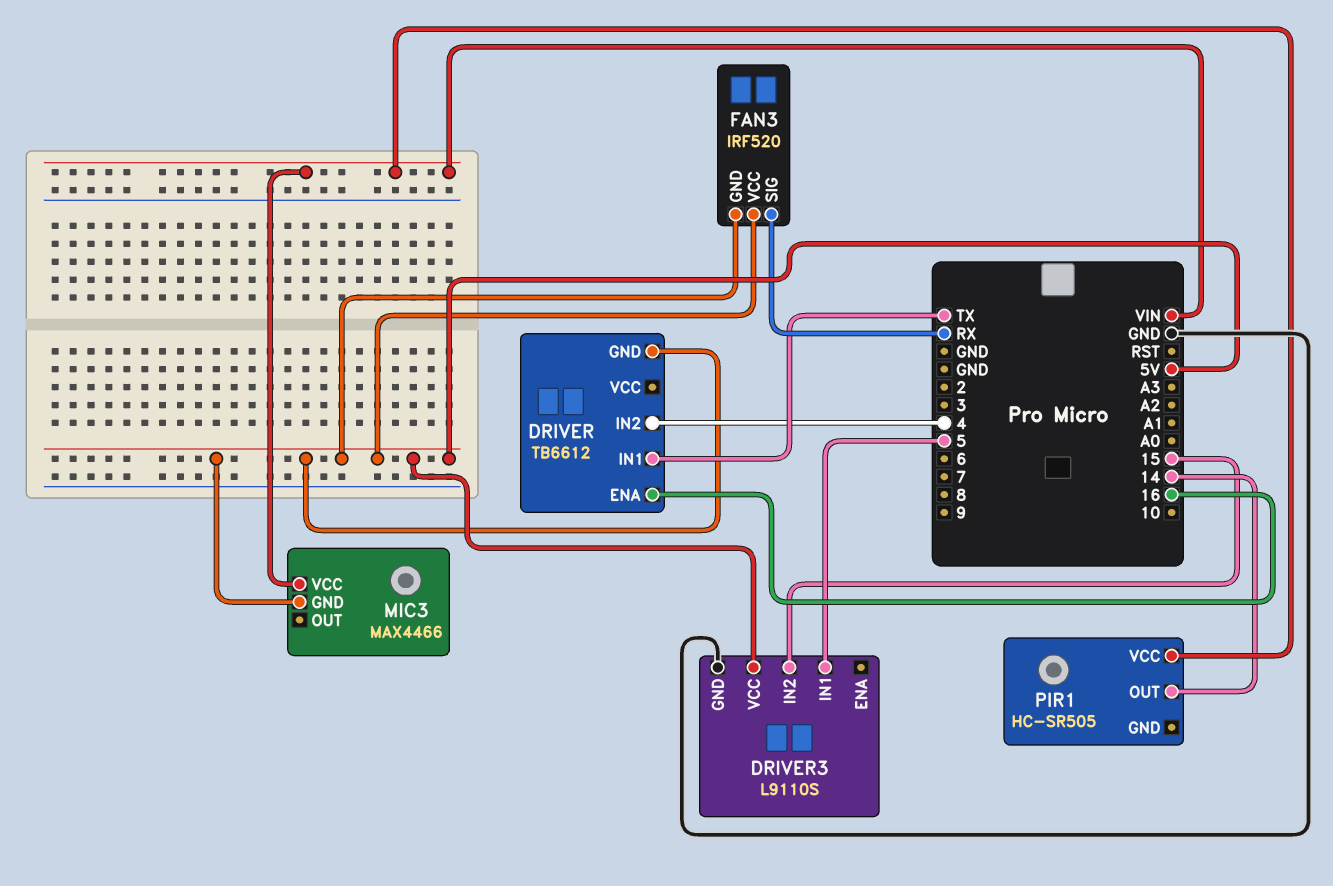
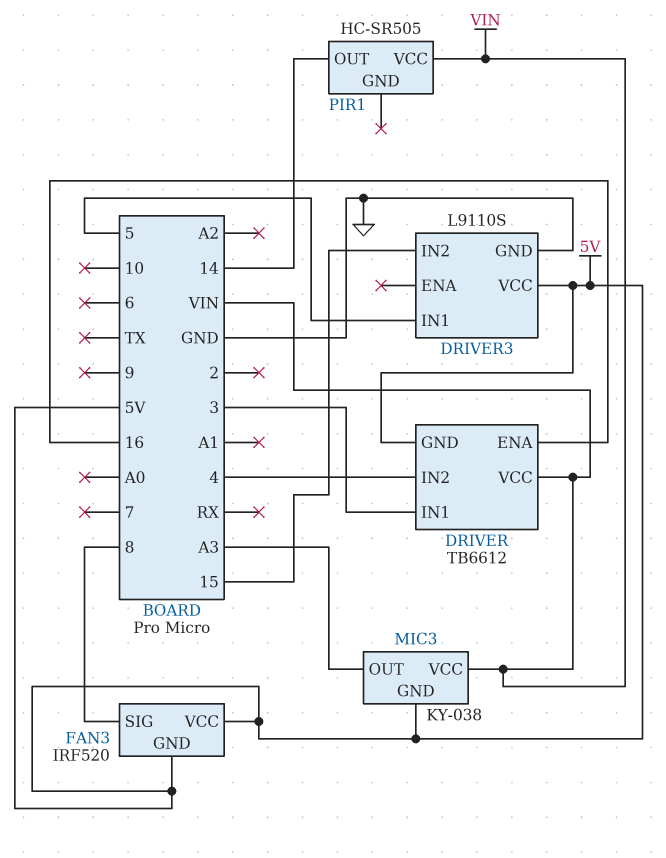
DRIVER pin IN1: TX -> 3
DRIVER pin VCC: none -> VIN
FAN3 pin SIG: RX -> 8
MIC3: MAX4466 -> KY-038
MIC3 pin OUT: none -> A3

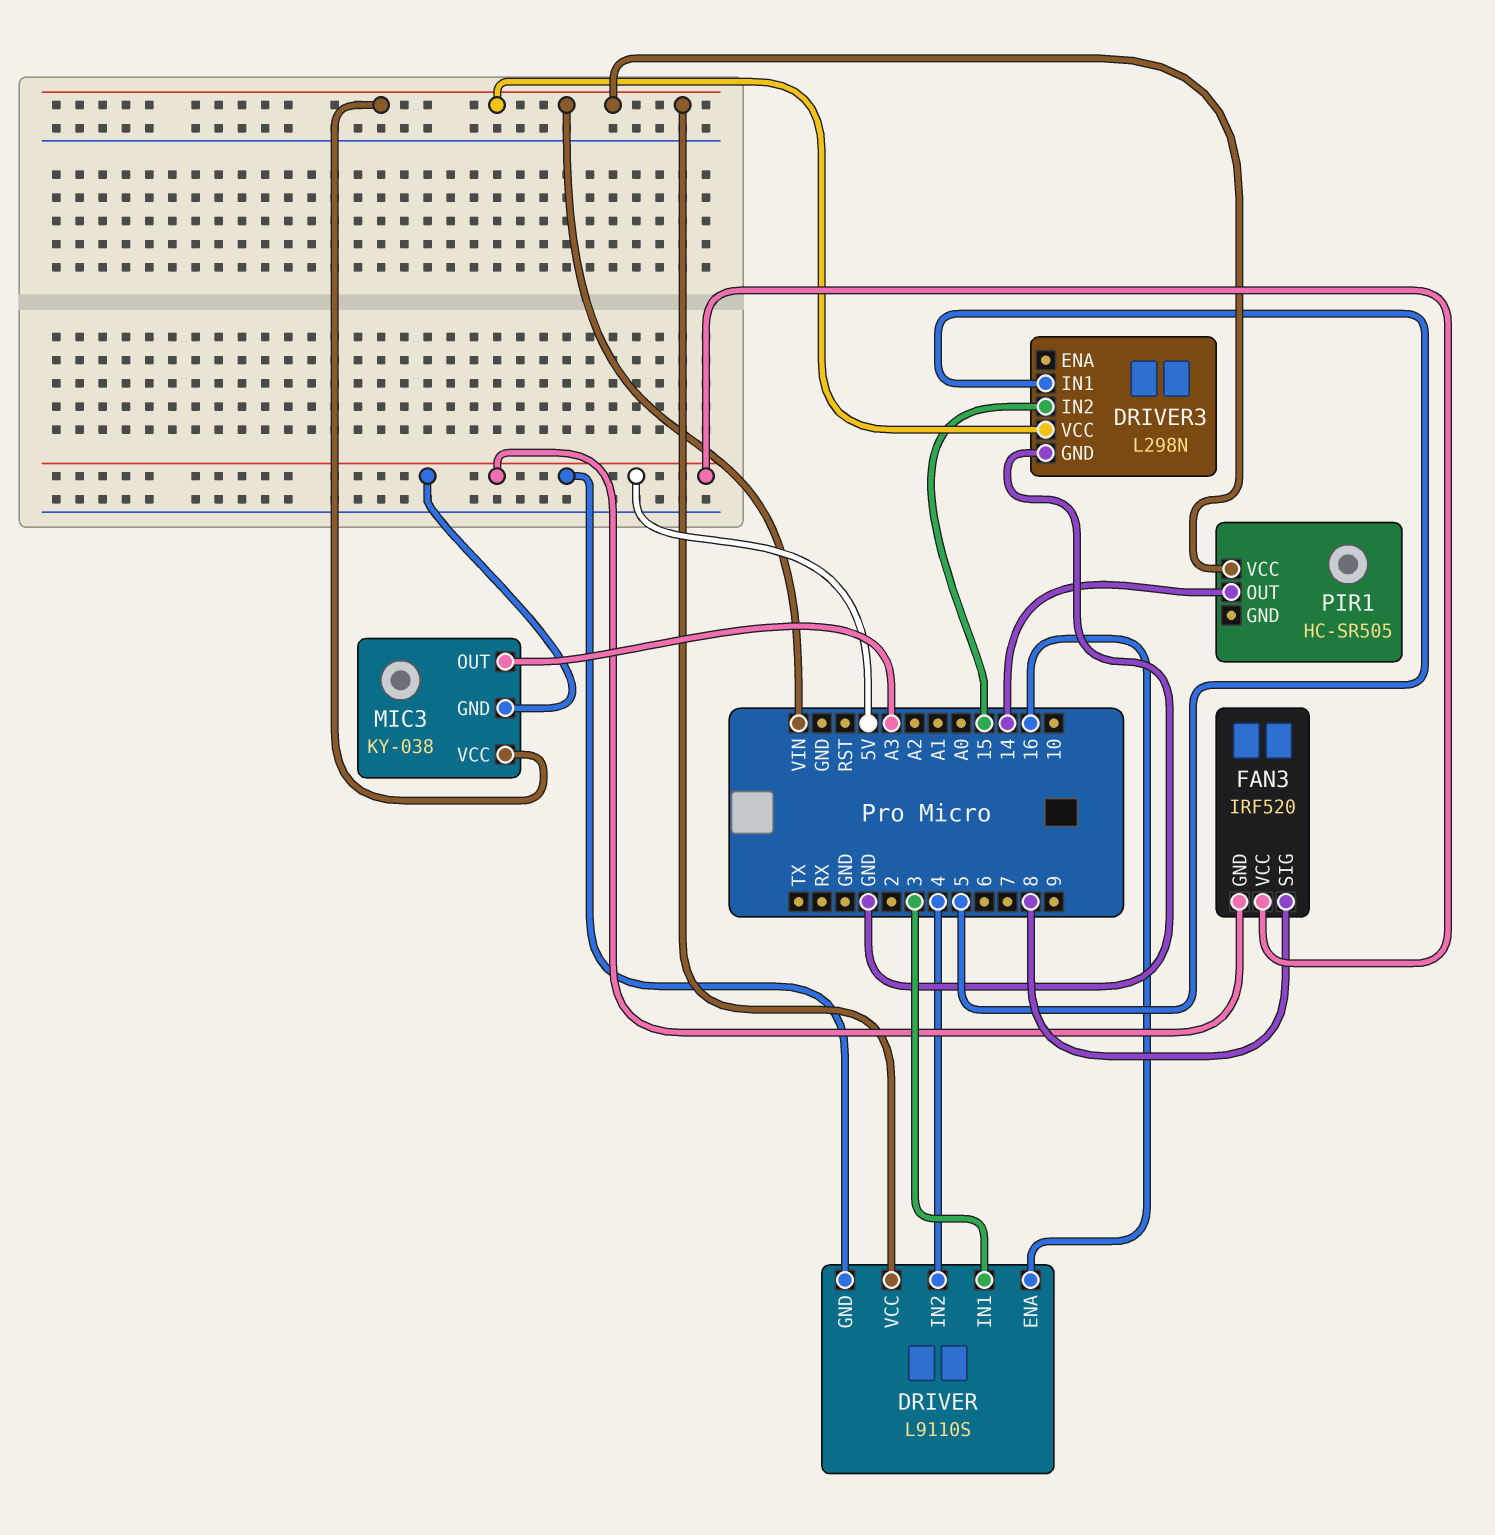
DRIVER: TB6612 -> L9110S
DRIVER3: L9110S -> L298N
DRIVER3 pin VCC: 5V -> VIN

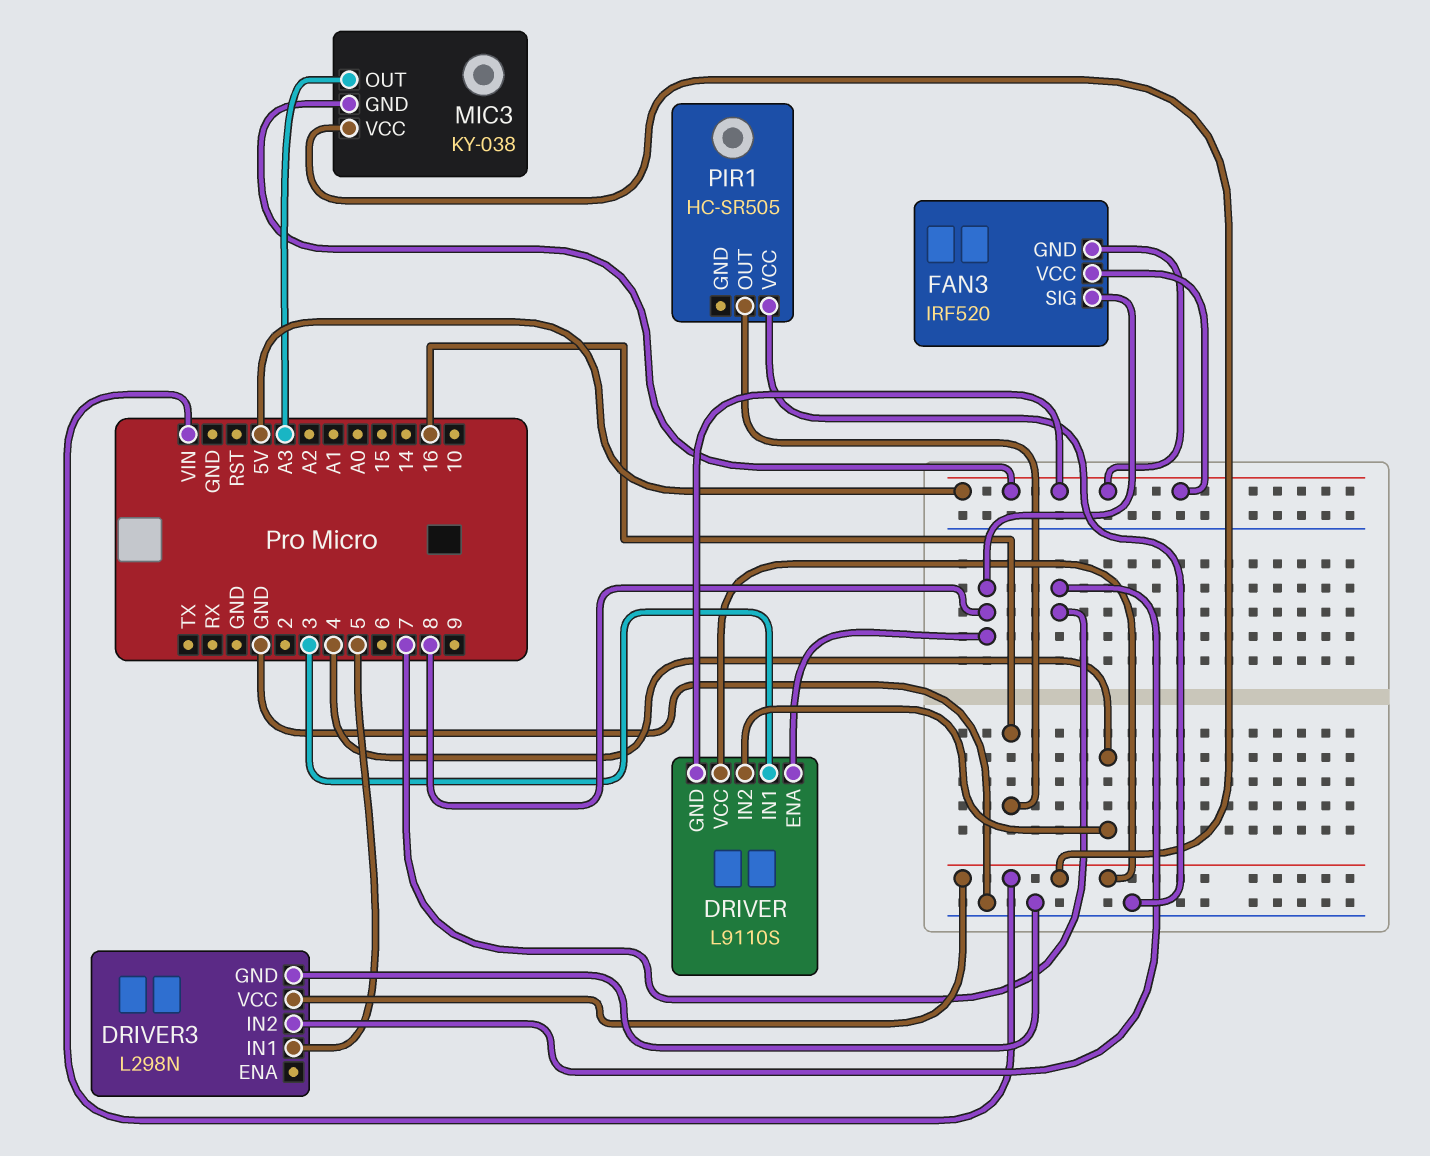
DRIVER pin ENA: 16 -> 8
DRIVER3 pin IN2: 15 -> 7
PIR1 pin OUT: 14 -> 16
PIR1 pin VCC: VIN -> GND

